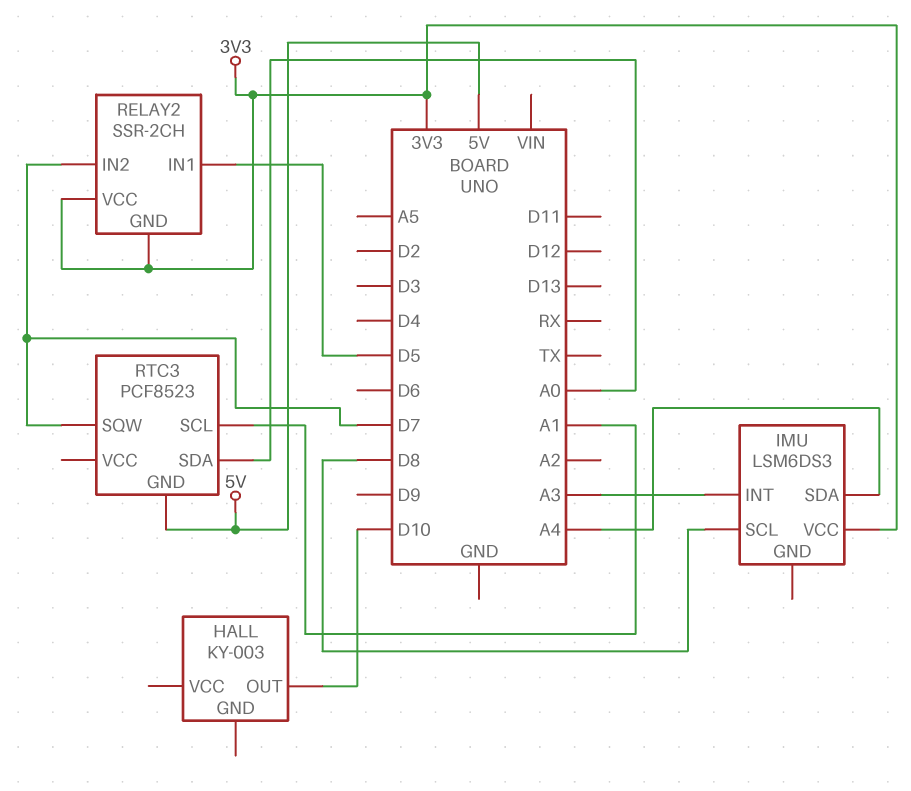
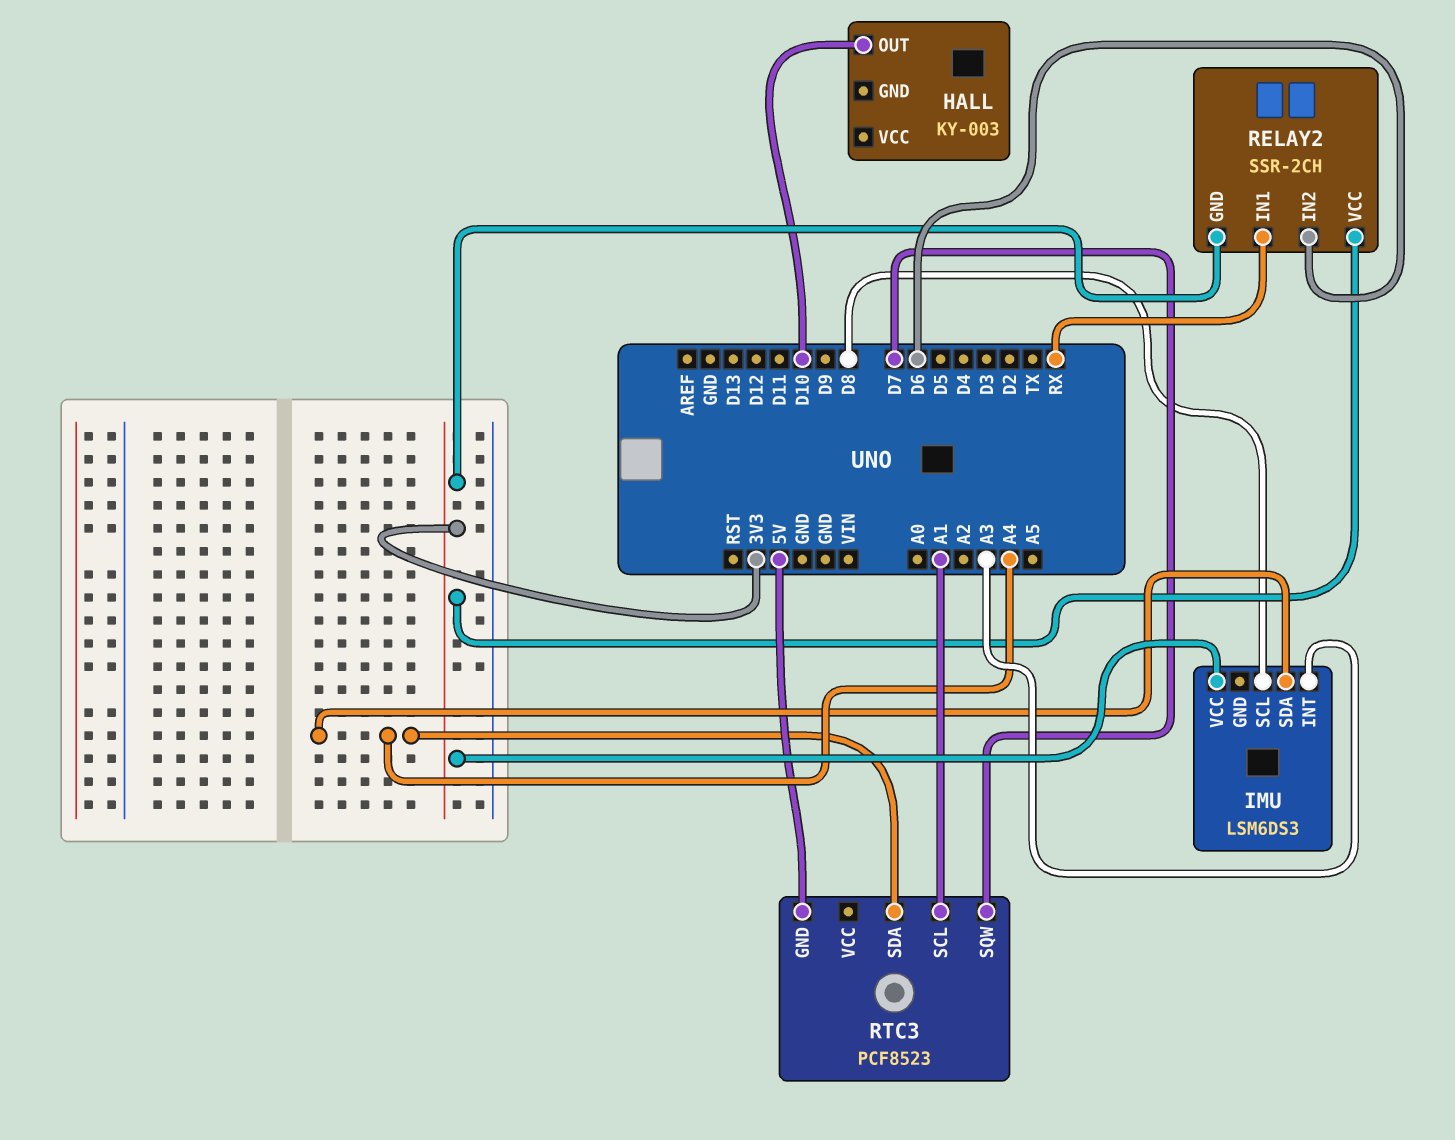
RELAY2 pin IN1: D5 -> RX
RELAY2 pin IN2: D7 -> D6
RTC3 pin SDA: A0 -> A4

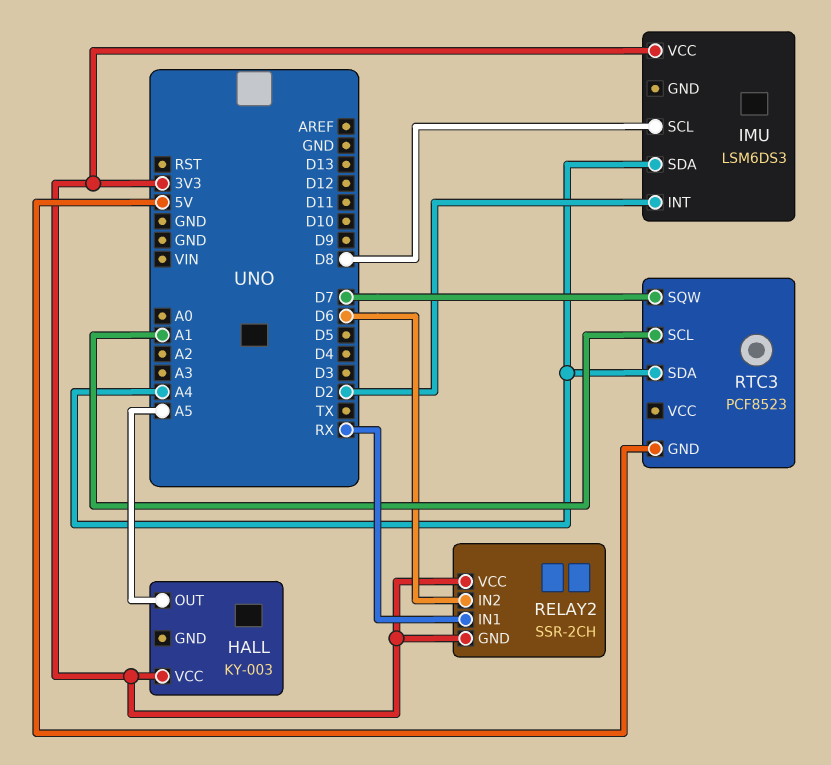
HALL pin OUT: D10 -> A5
HALL pin VCC: none -> 3V3
IMU pin INT: A3 -> D2

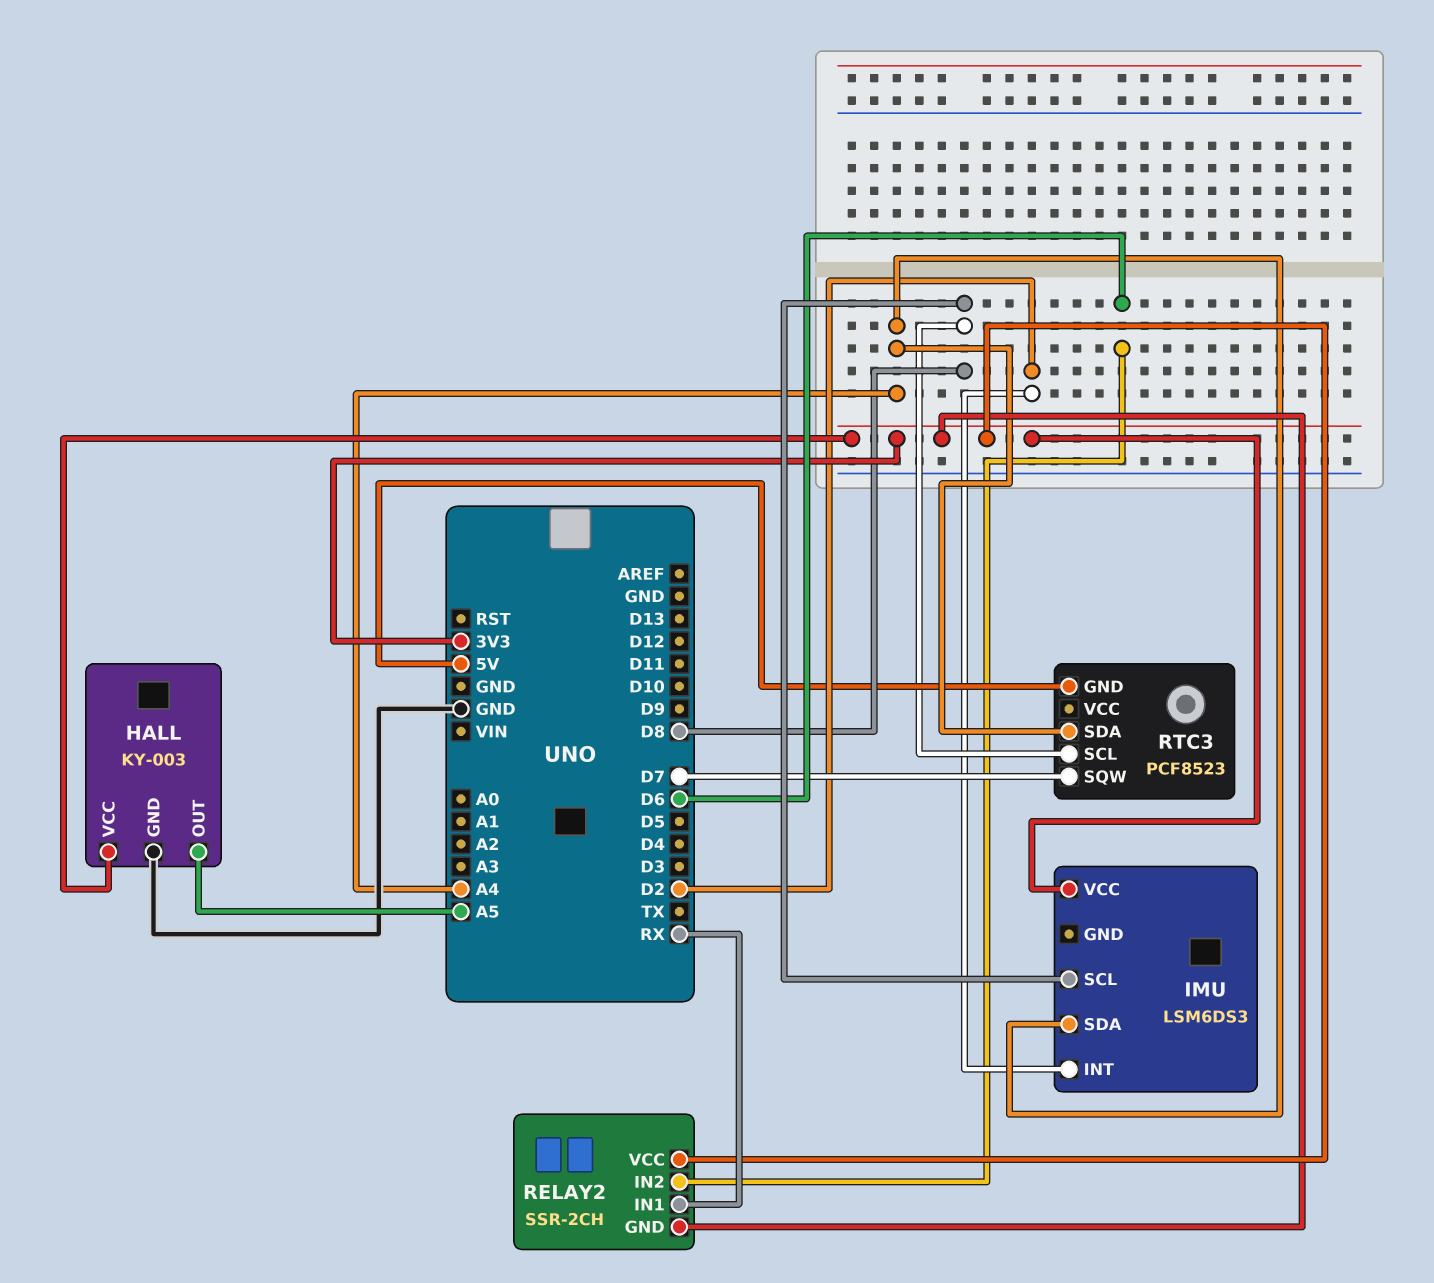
HALL pin GND: none -> GND
RTC3 pin SCL: A1 -> D8

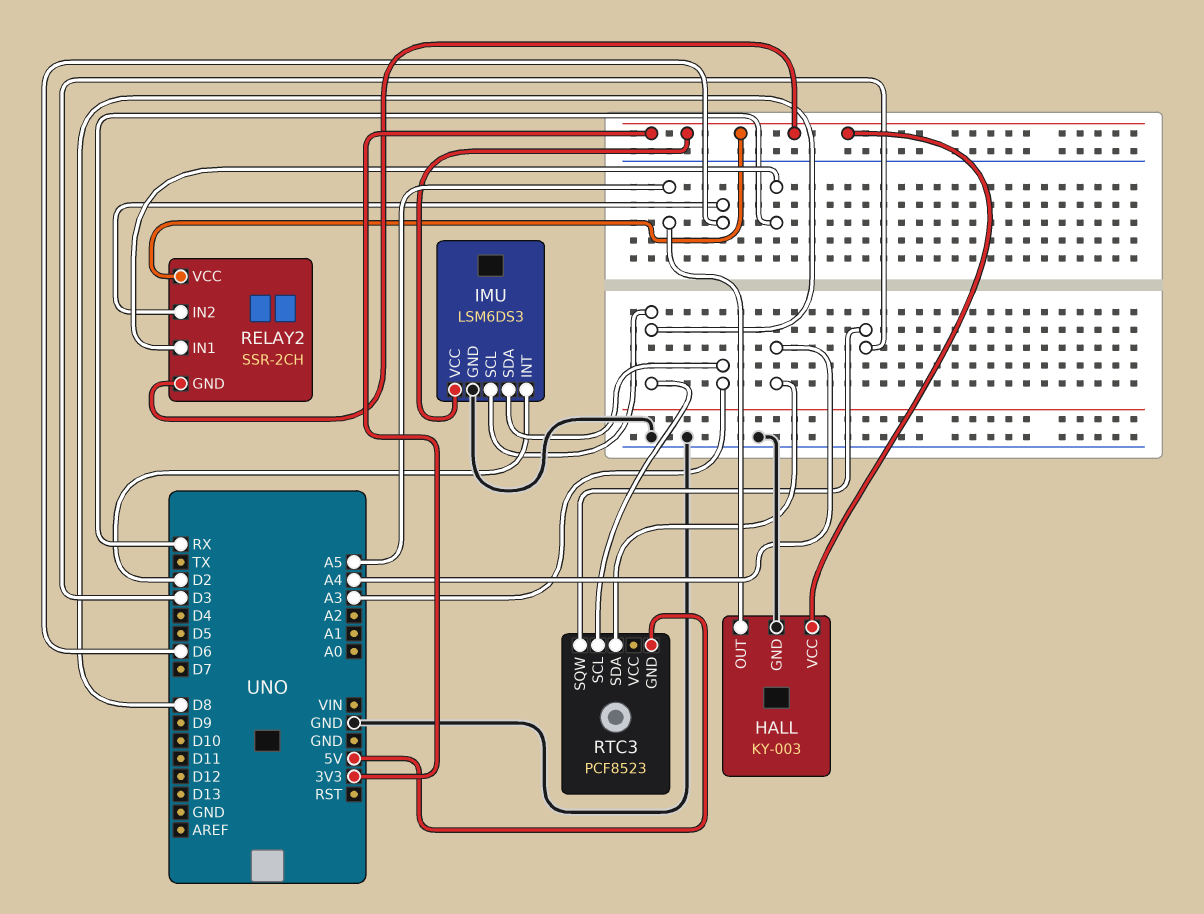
IMU pin GND: none -> GND
IMU pin SDA: A4 -> A3
RTC3 pin SQW: D7 -> D3

